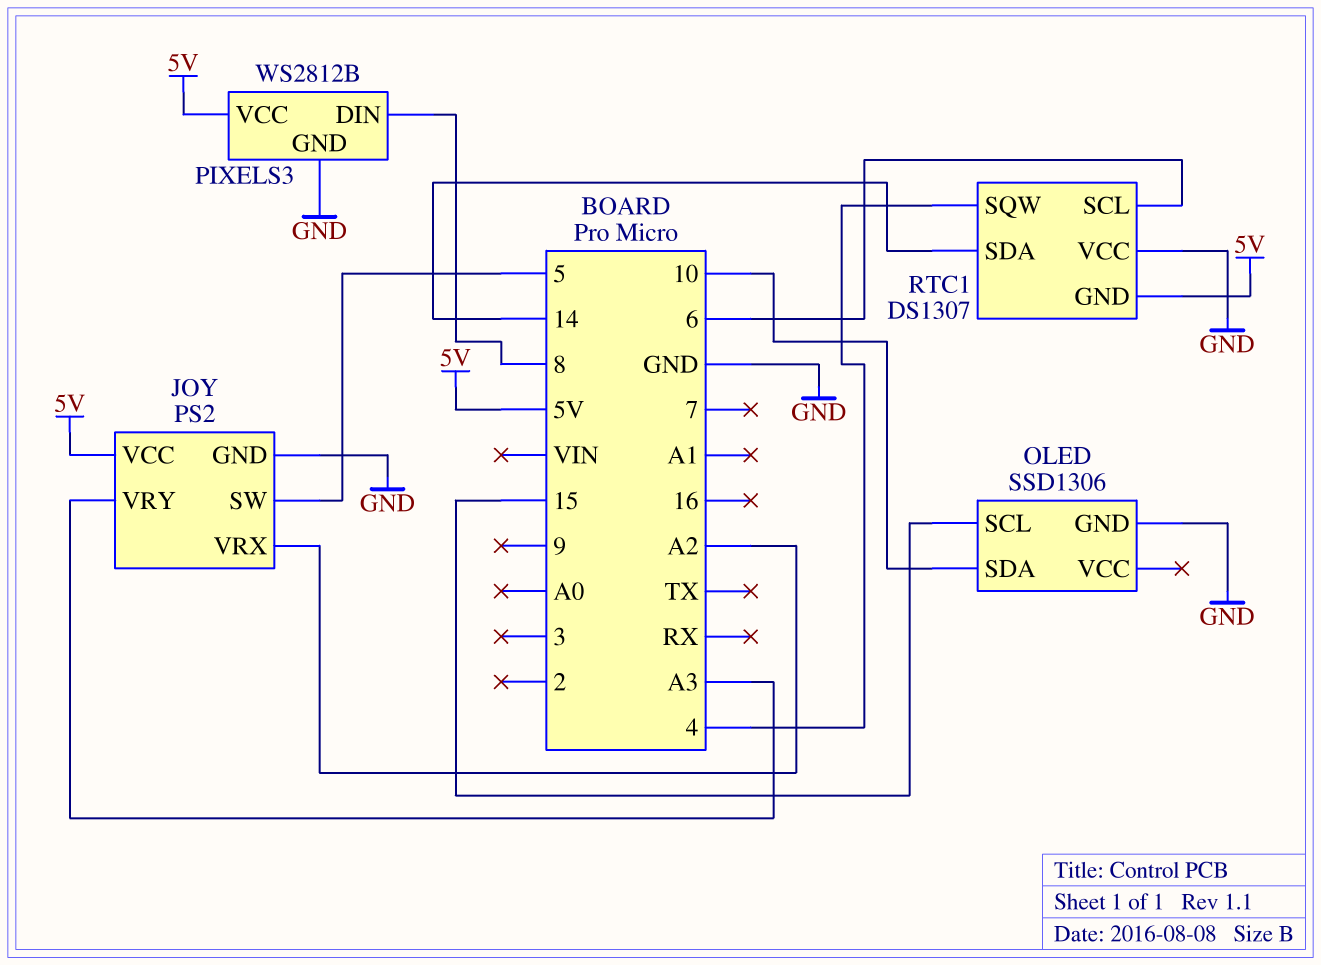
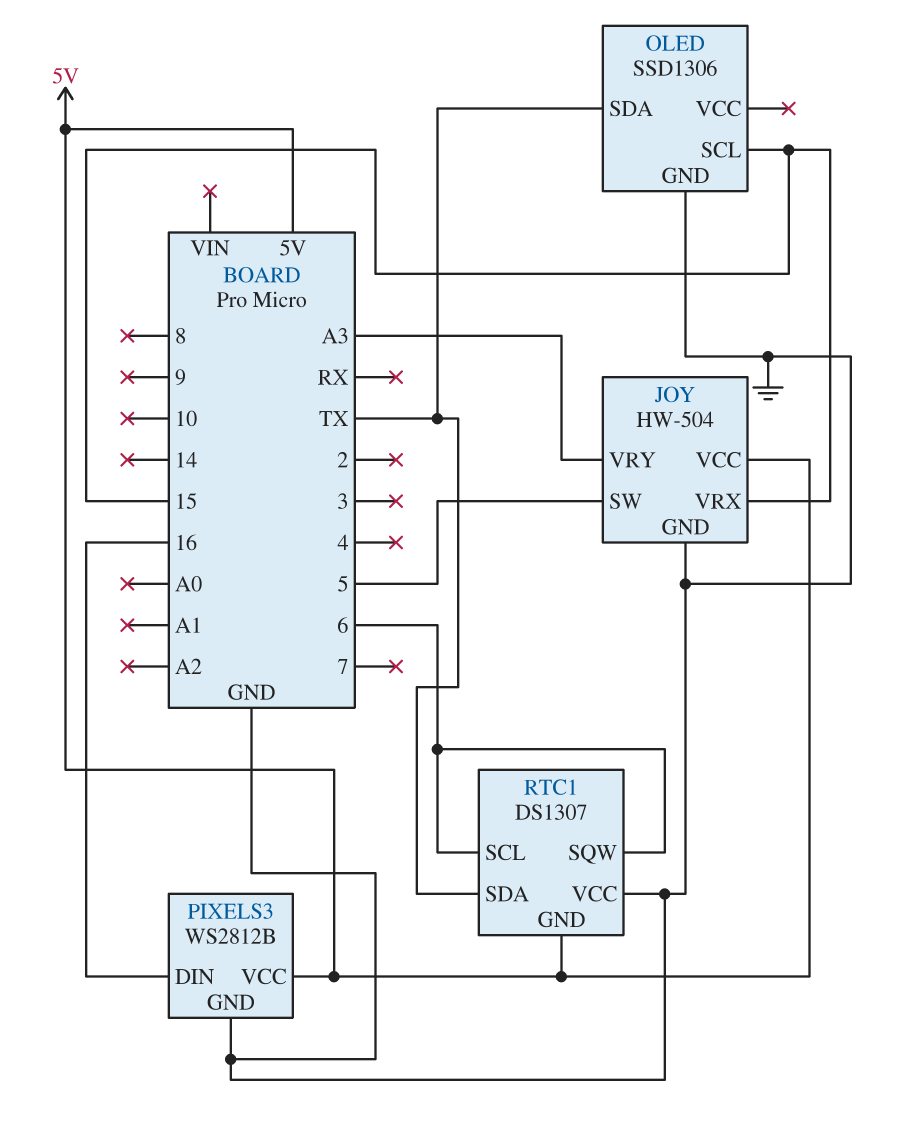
JOY: PS2 -> HW-504
JOY pin VRX: A2 -> 15
OLED pin SDA: 10 -> TX
PIXELS3 pin DIN: 8 -> 16
RTC1 pin SDA: 14 -> TX
RTC1 pin SQW: 4 -> 6

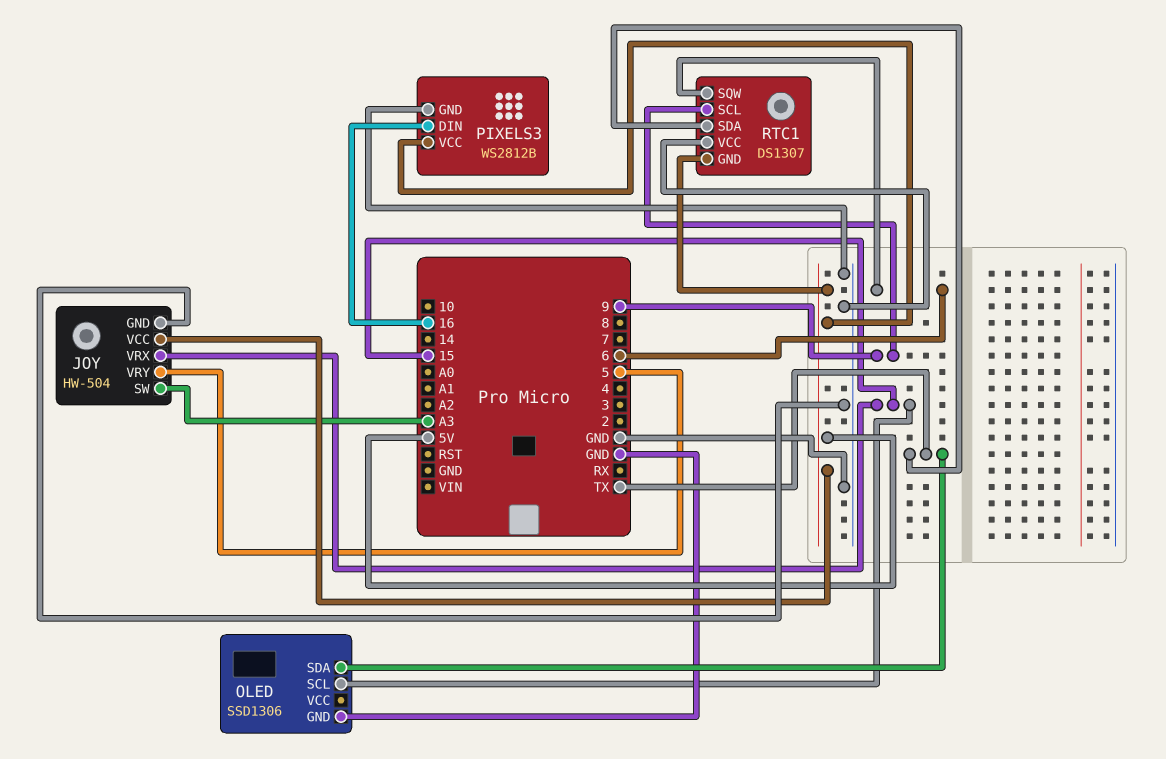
JOY pin SW: 5 -> A3
JOY pin VRY: A3 -> 5
RTC1 pin SCL: 6 -> 9

